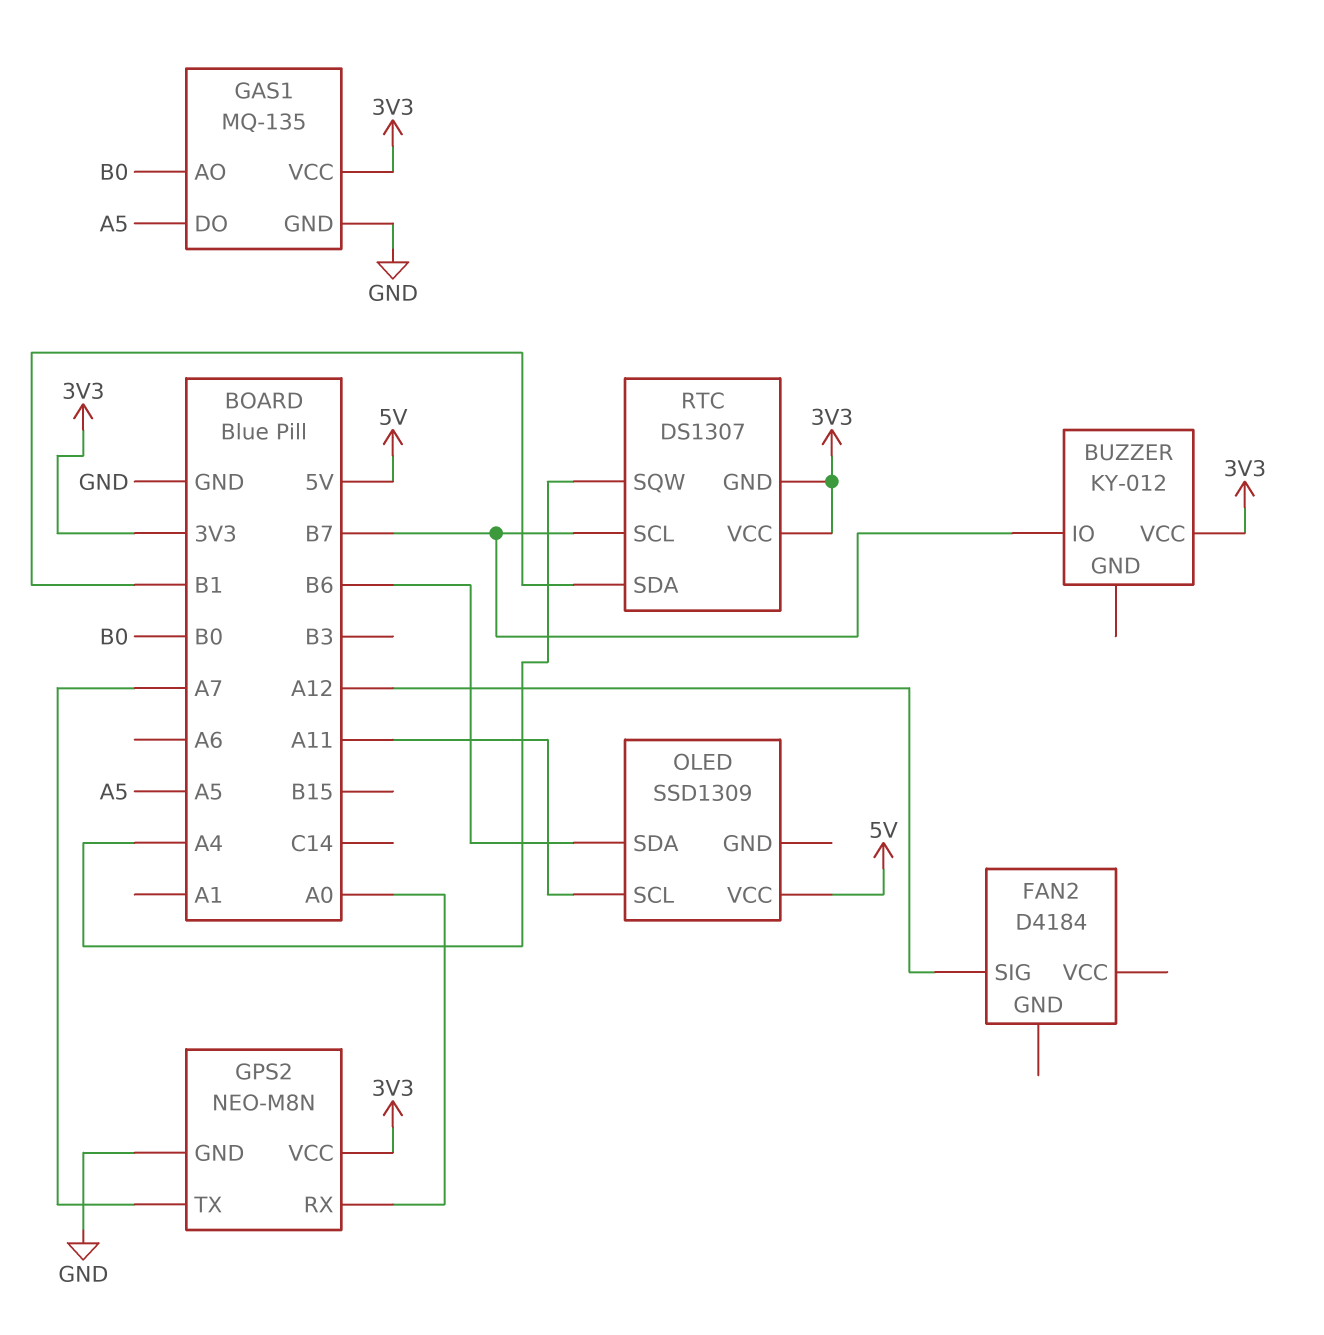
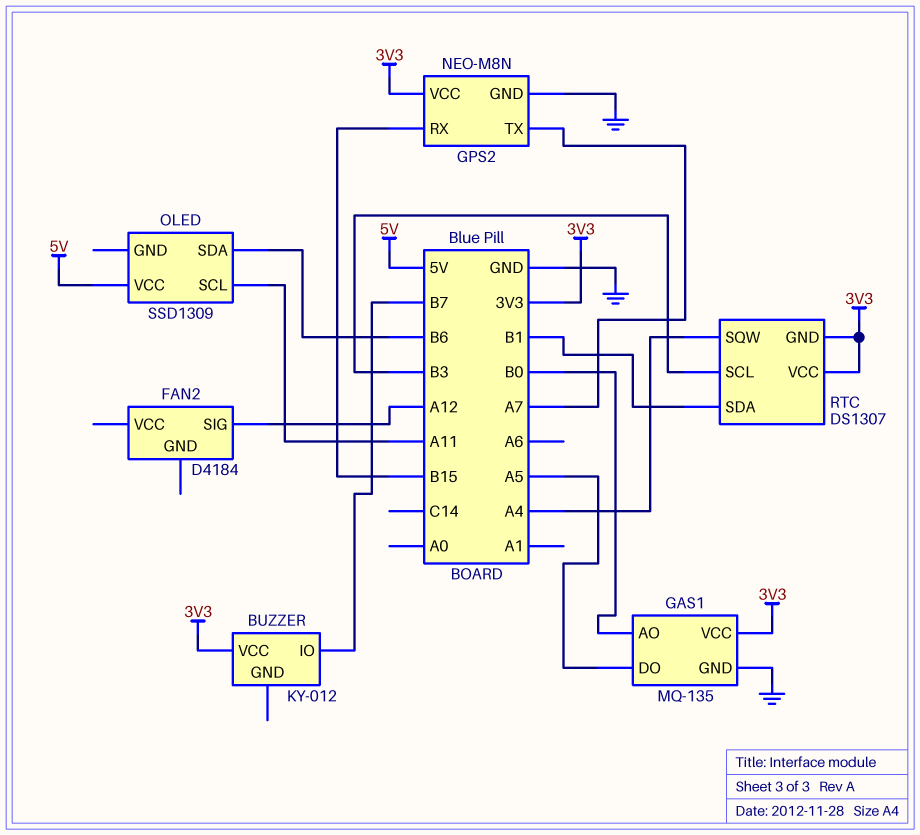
GPS2 pin RX: A0 -> B15
RTC pin SCL: B7 -> B3

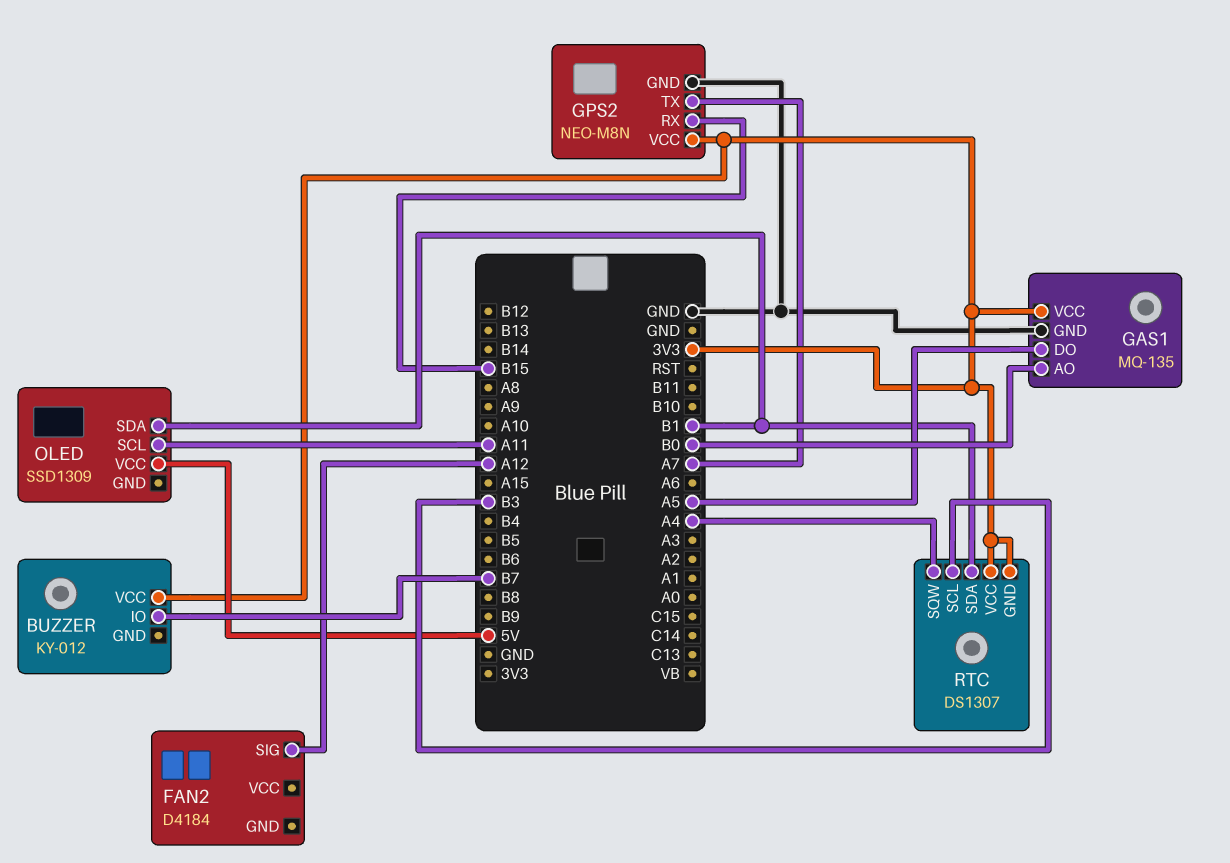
OLED pin SDA: B6 -> B1

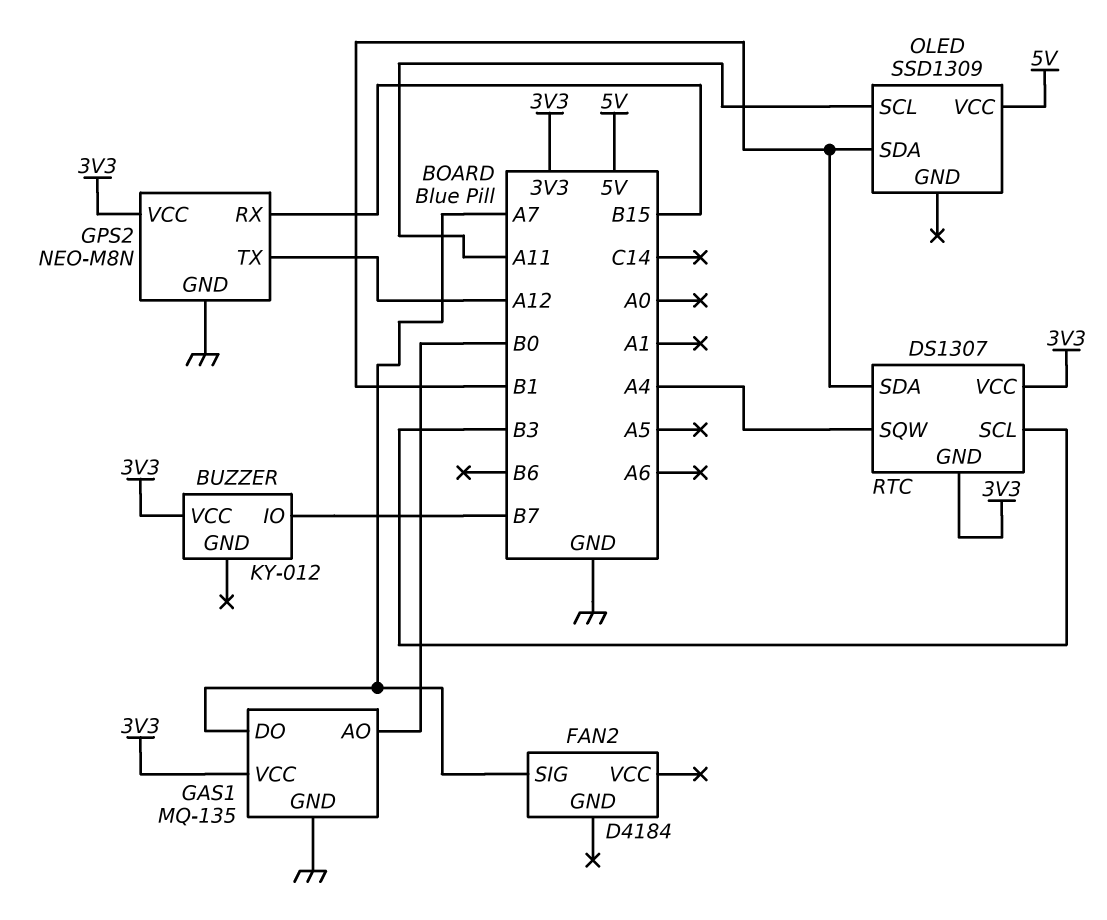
FAN2 pin SIG: A12 -> A7
GAS1 pin DO: A5 -> A7
GPS2 pin TX: A7 -> A12

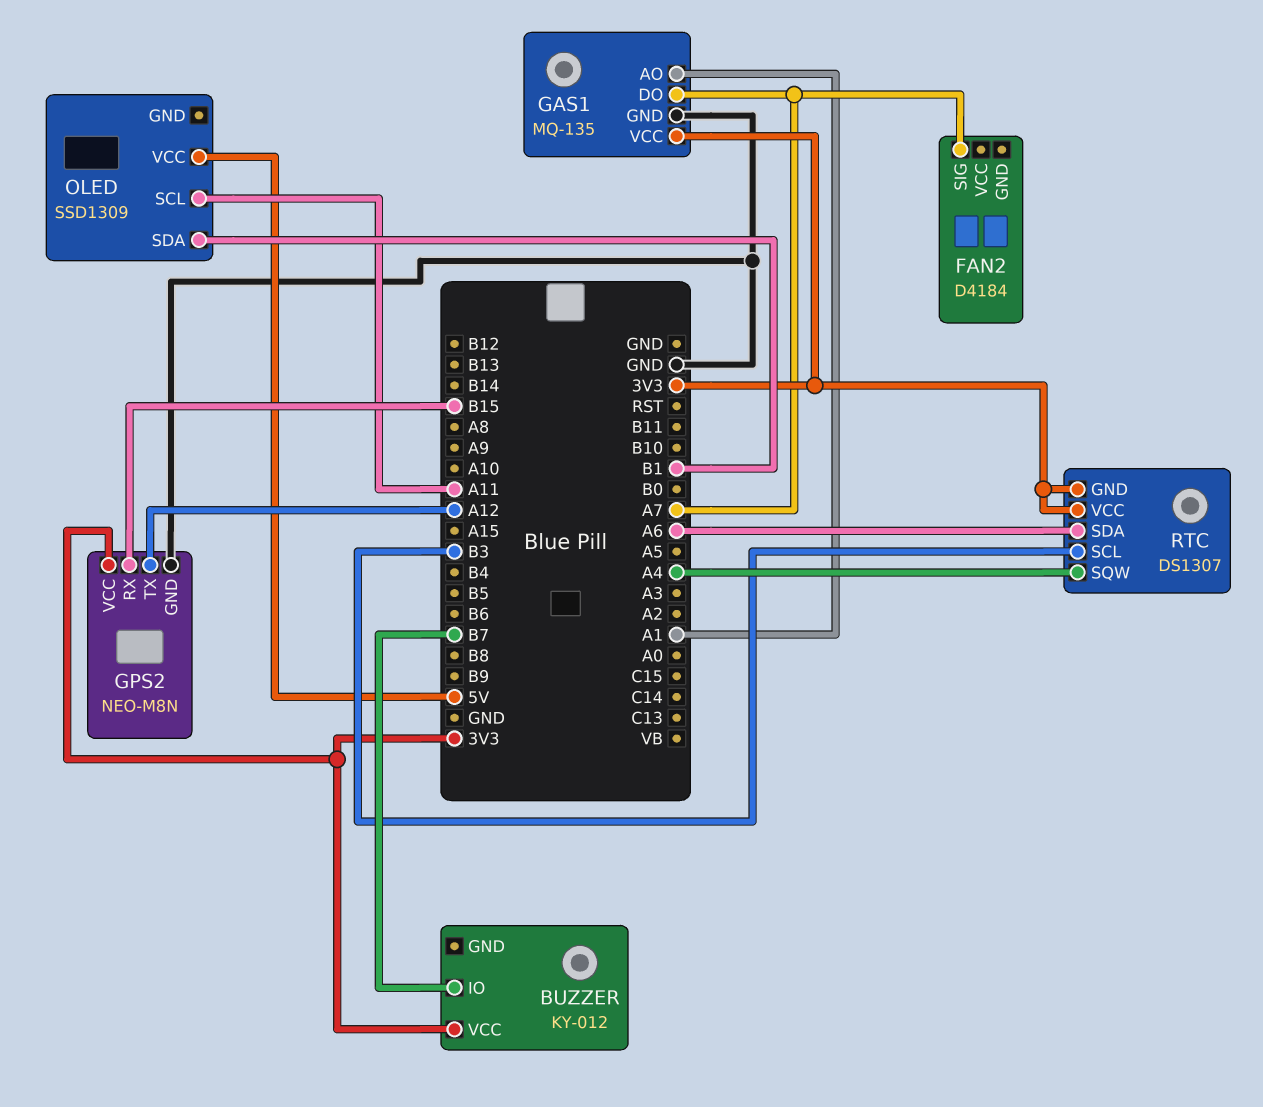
GAS1 pin AO: B0 -> A1
RTC pin SDA: B1 -> A6

